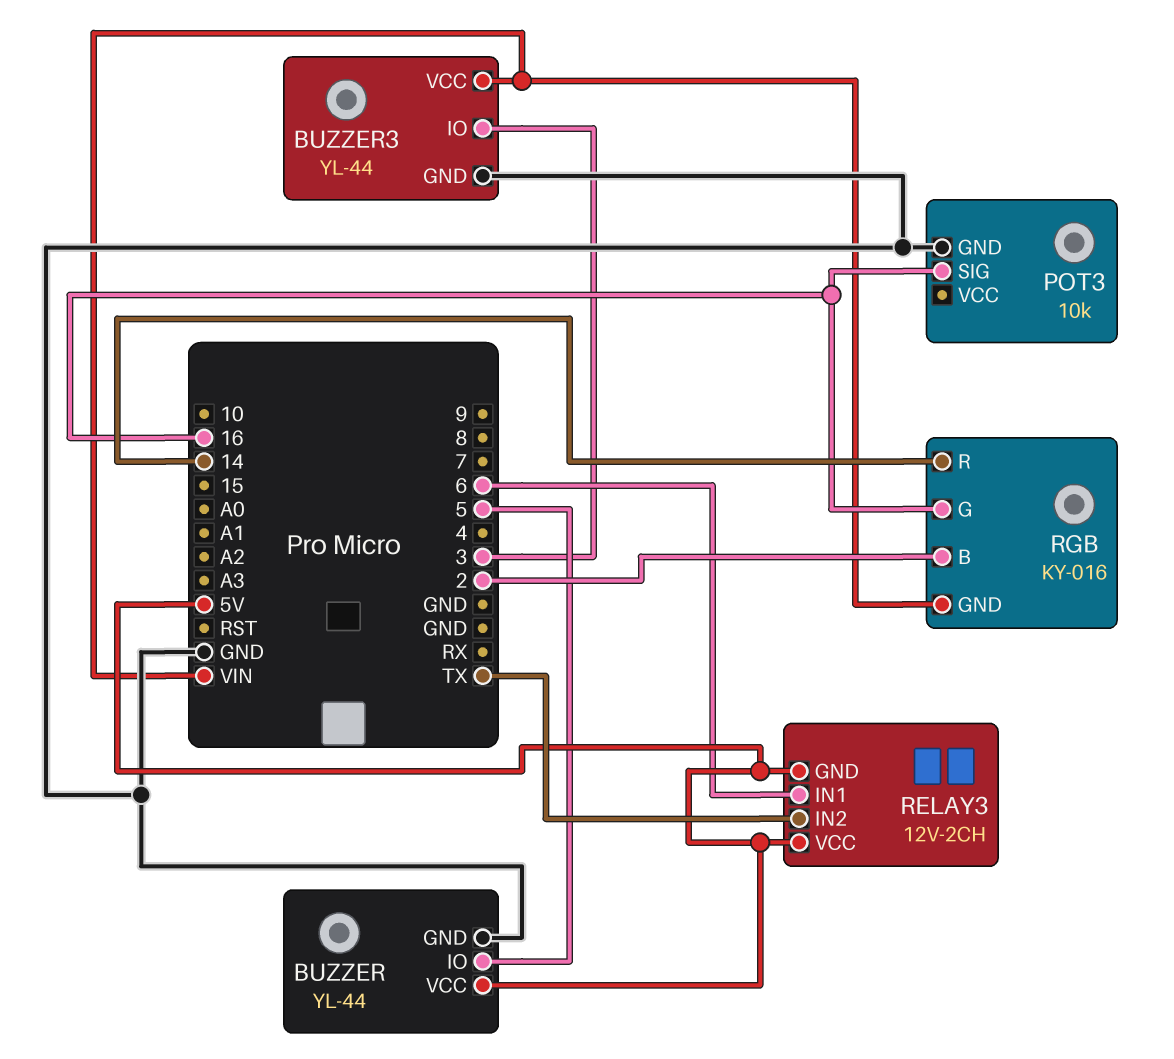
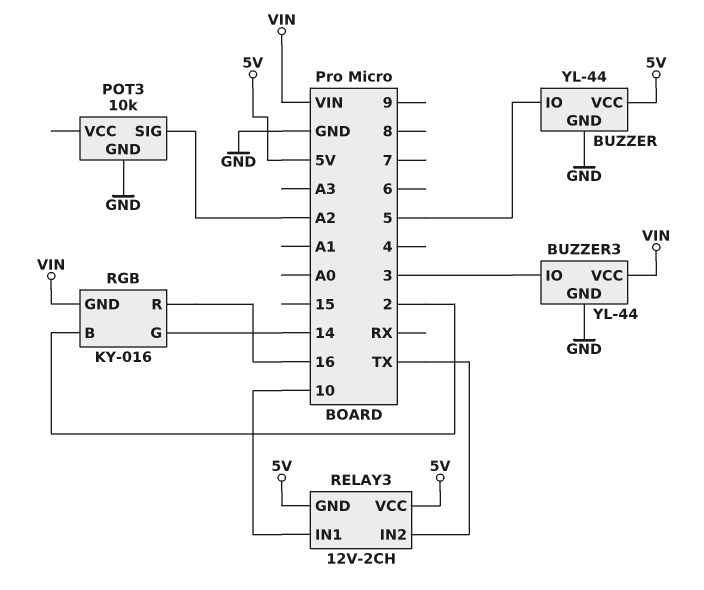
POT3 pin SIG: 16 -> A2
RELAY3 pin IN1: 6 -> 10
RGB pin G: 16 -> 14
RGB pin R: 14 -> 16

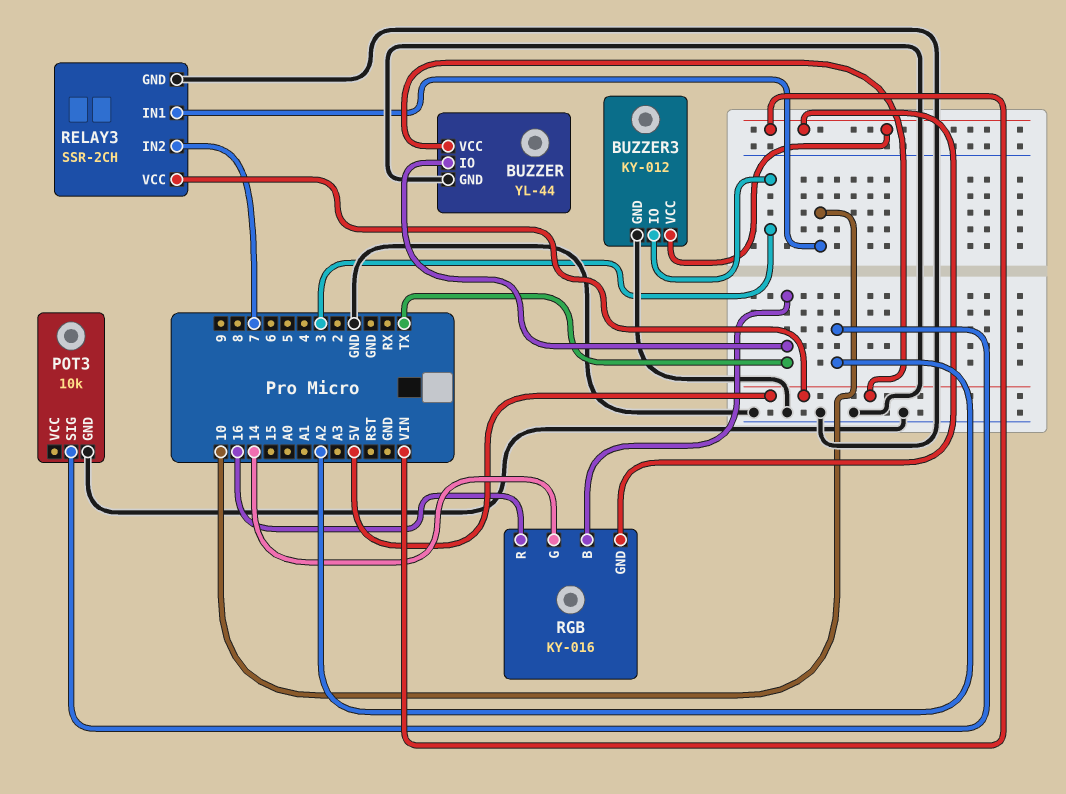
BUZZER pin IO: 5 -> TX
BUZZER3: YL-44 -> KY-012
RELAY3: 12V-2CH -> SSR-2CH
RELAY3 pin GND: 5V -> GND
RELAY3 pin IN2: TX -> 7
RGB pin B: 2 -> TX

